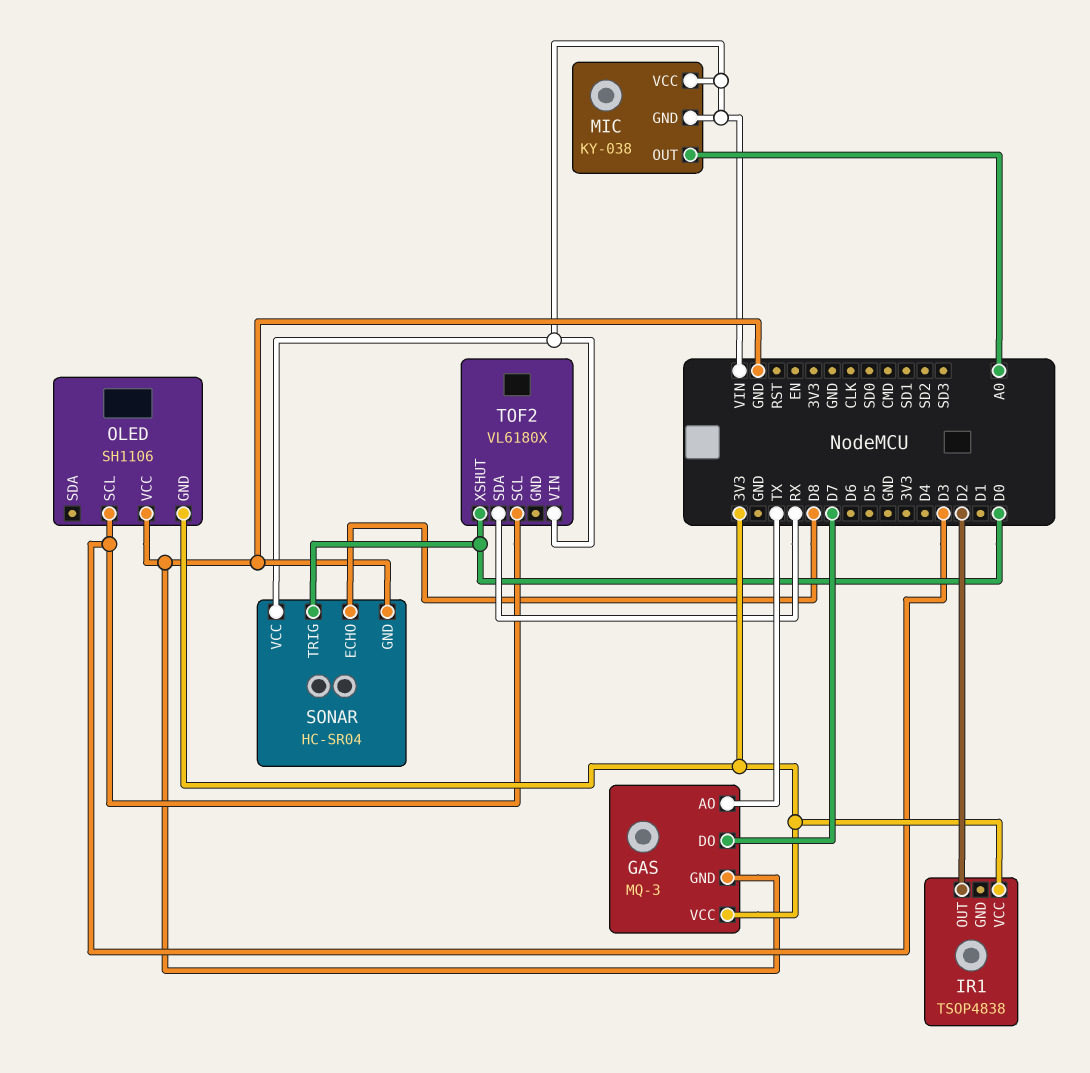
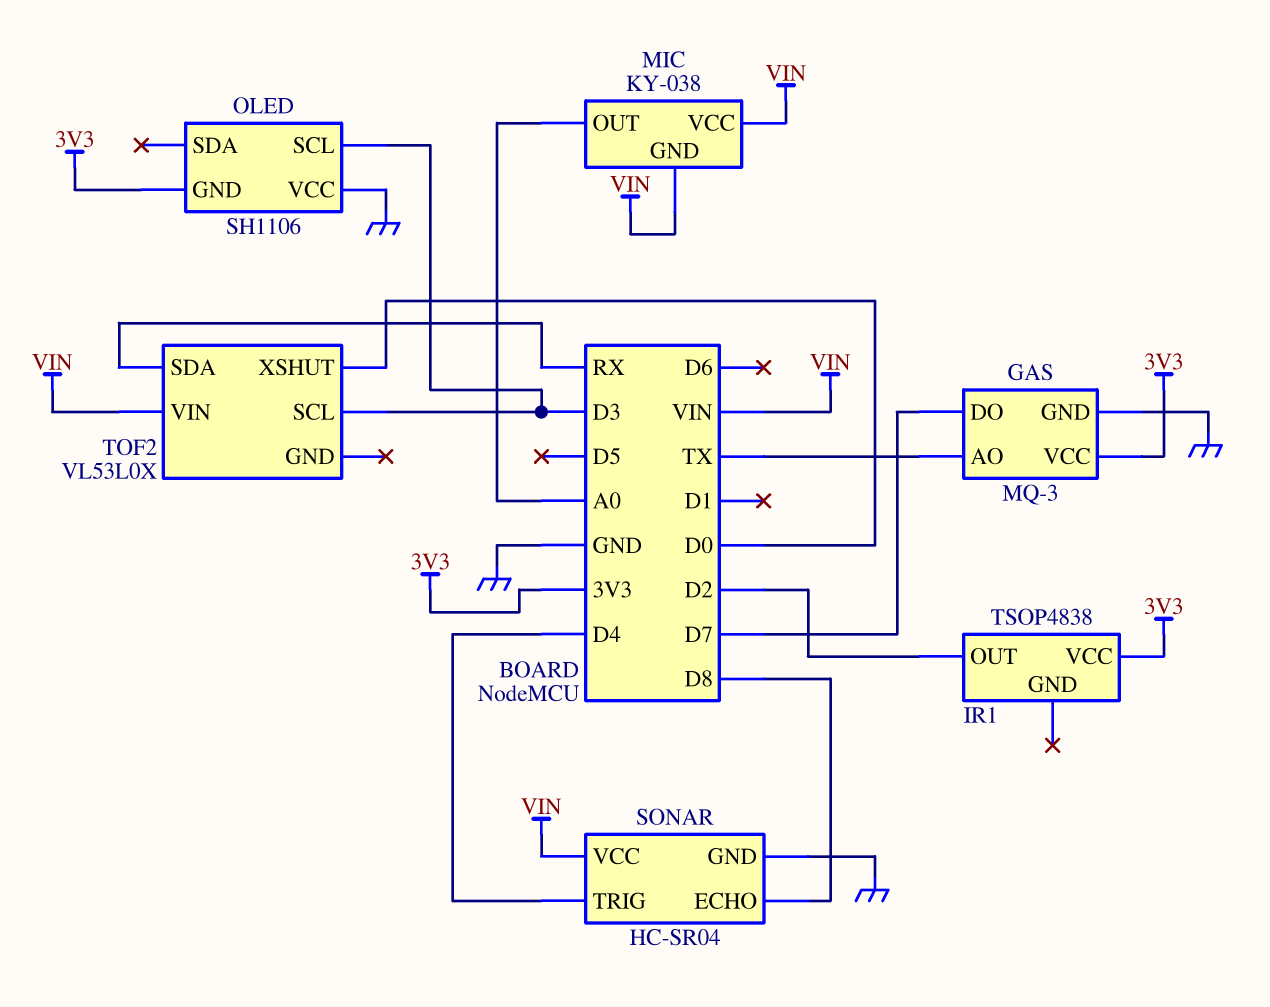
SONAR pin TRIG: D0 -> D4
TOF2: VL6180X -> VL53L0X

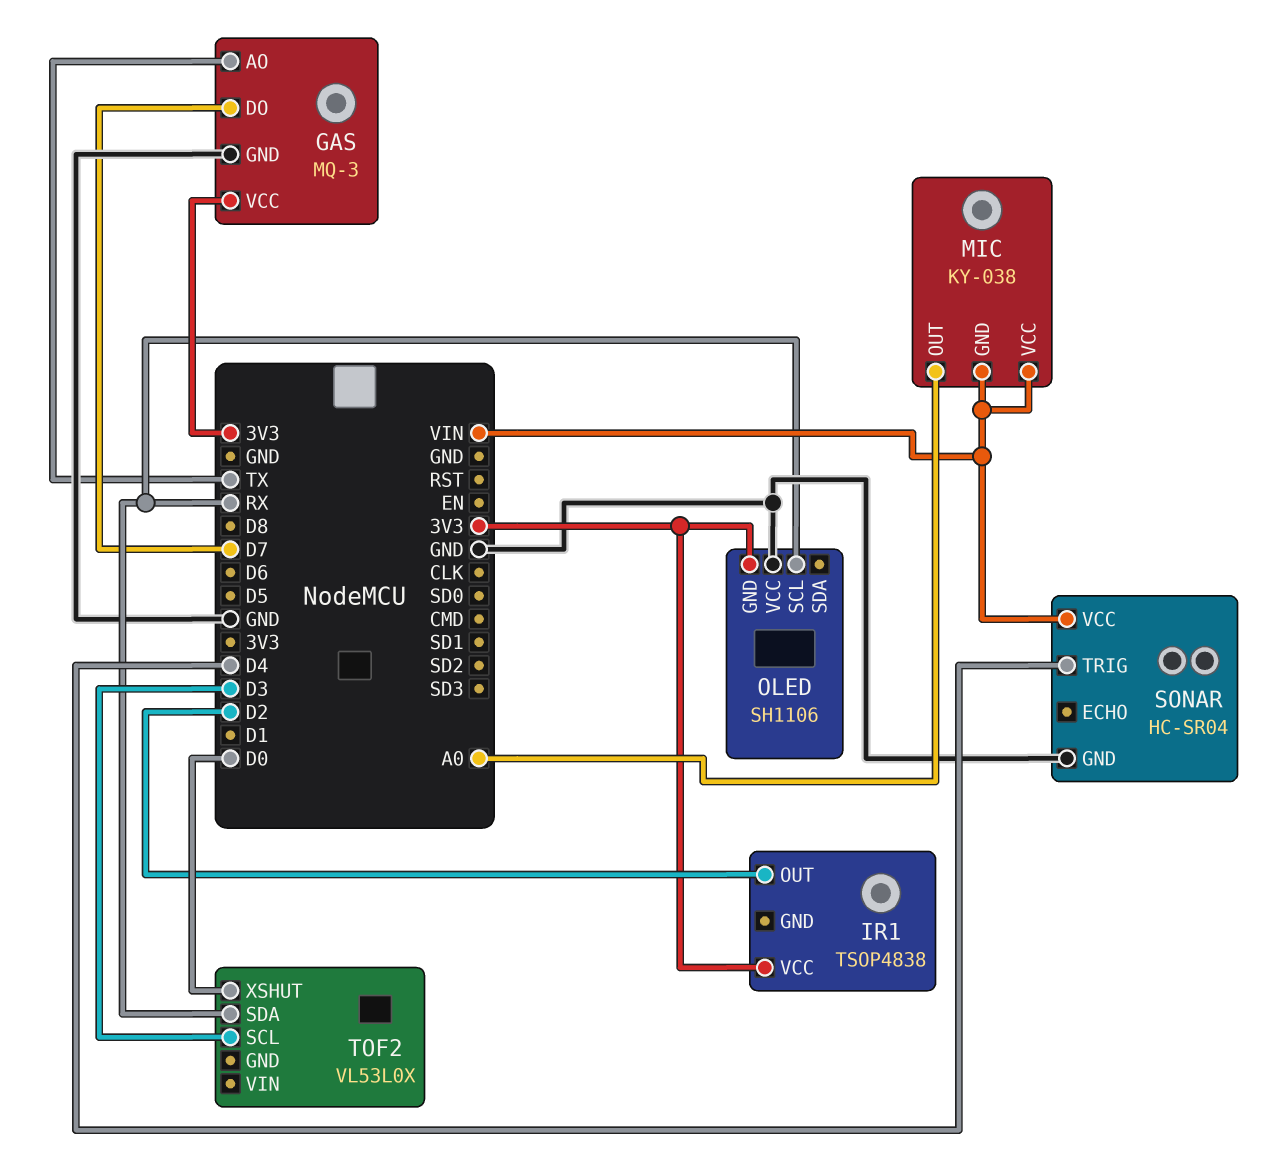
OLED pin SCL: D3 -> RX
SONAR pin ECHO: D8 -> none
TOF2 pin VIN: VIN -> none

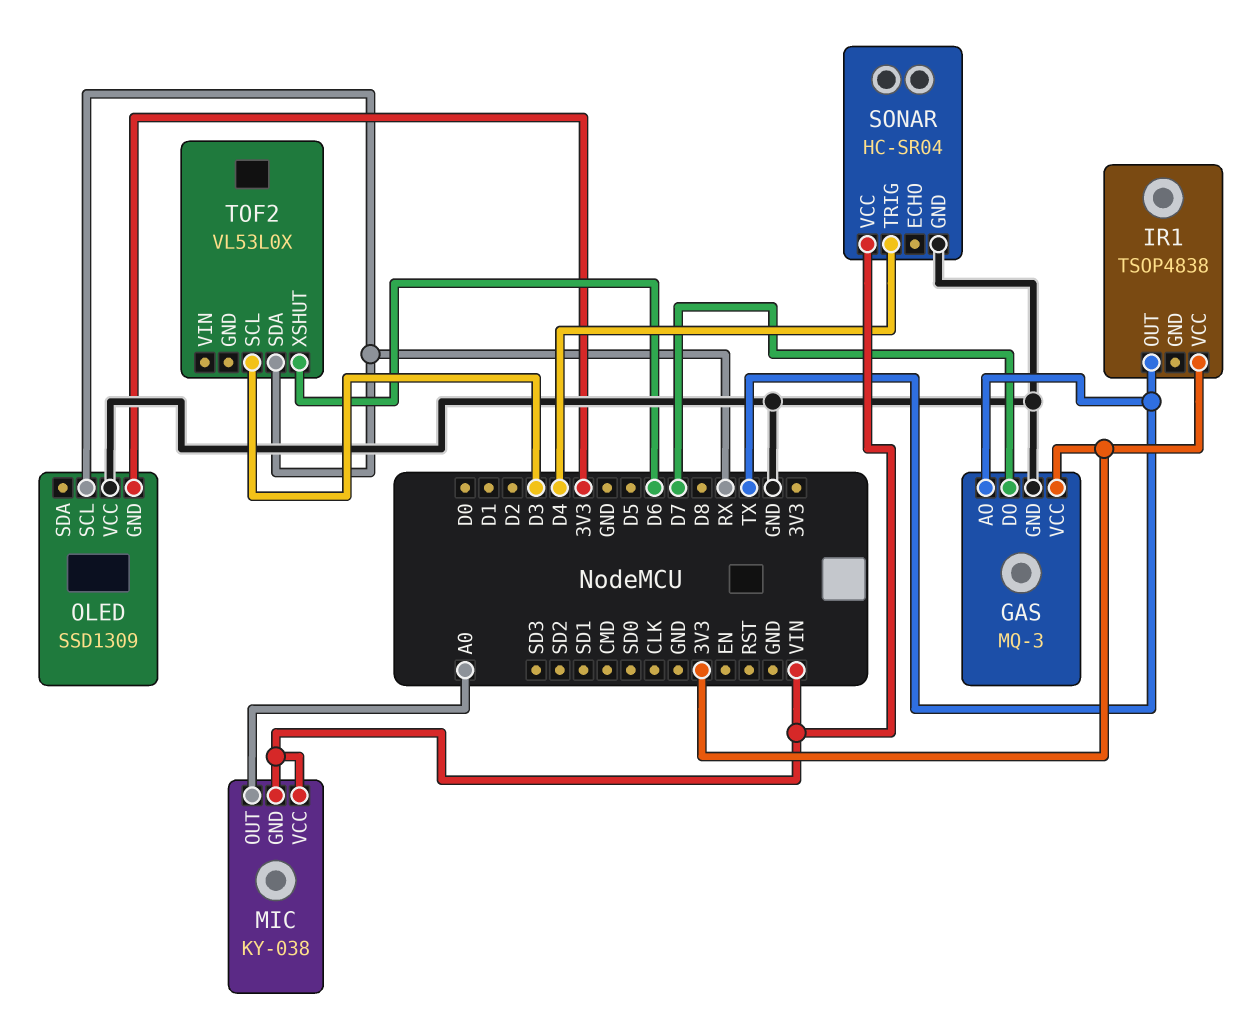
IR1 pin OUT: D2 -> TX
OLED: SH1106 -> SSD1309
TOF2 pin XSHUT: D0 -> D6

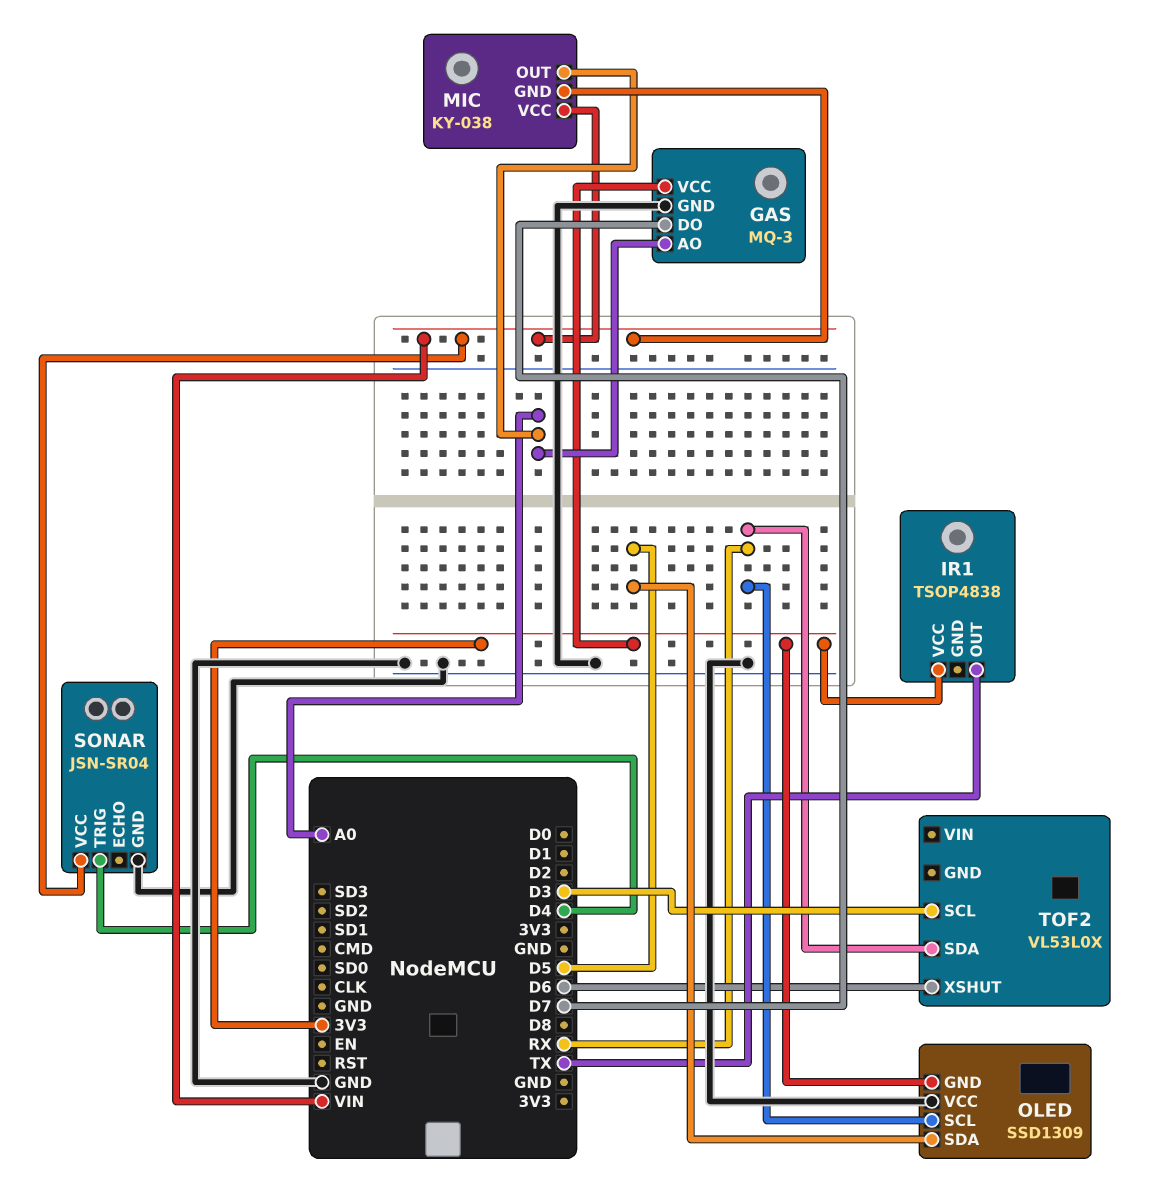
GAS pin AO: TX -> A0
OLED pin SDA: none -> D5
SONAR: HC-SR04 -> JSN-SR04

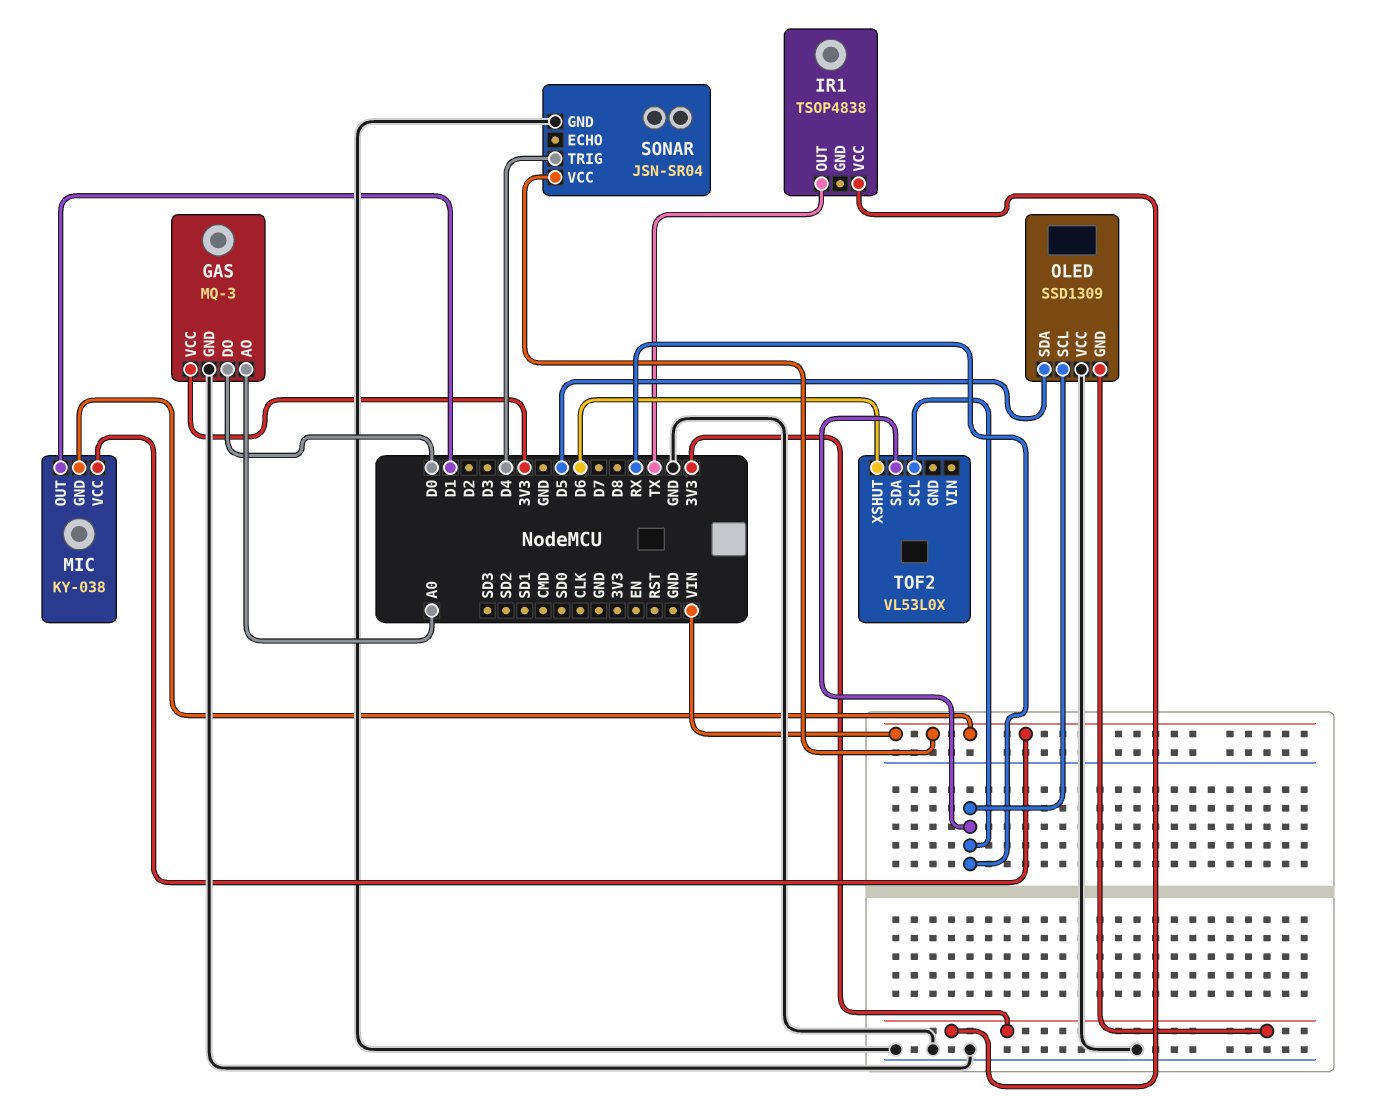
GAS pin DO: D7 -> D0
MIC pin OUT: A0 -> D1
TOF2 pin SCL: D3 -> RX

